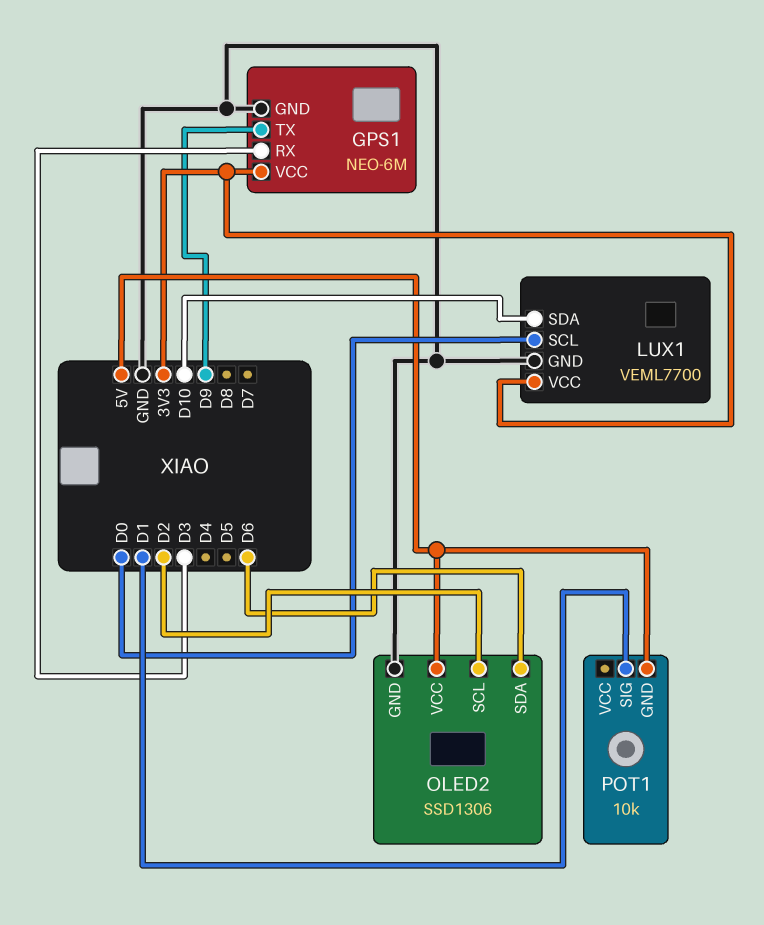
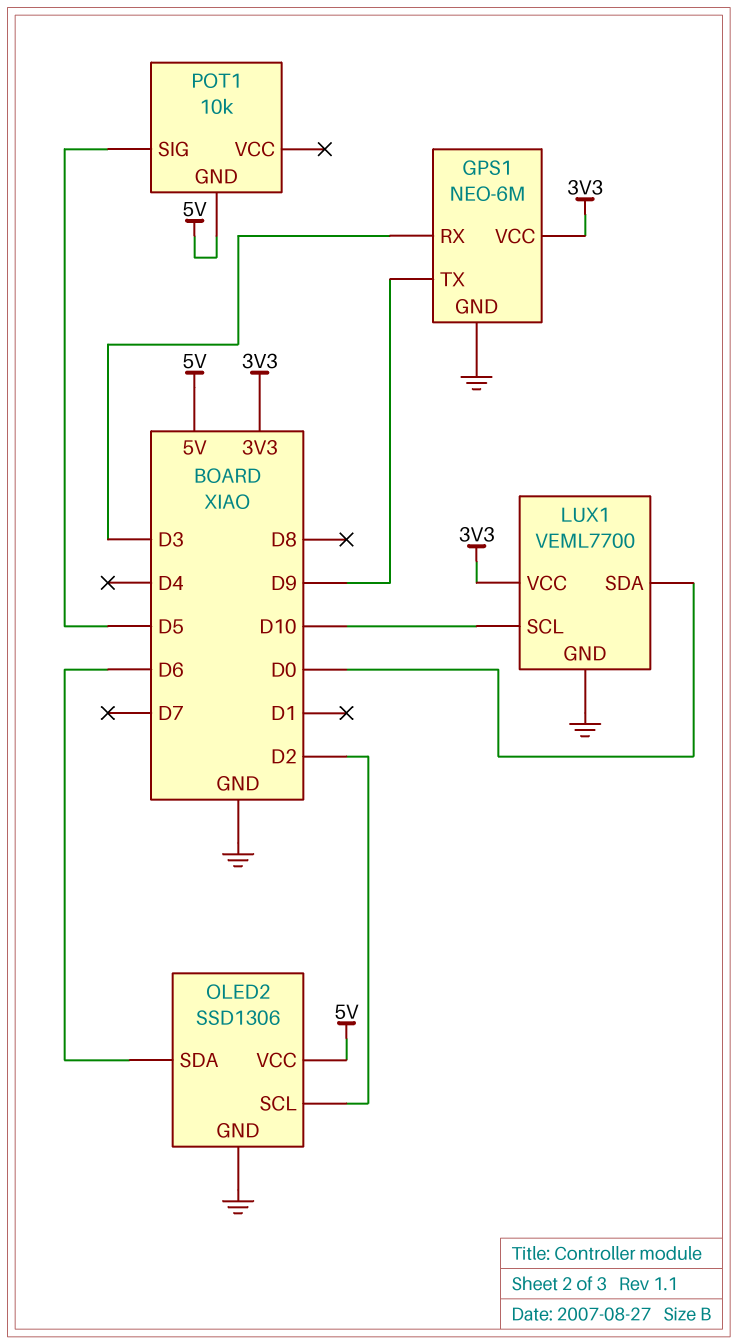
LUX1 pin SCL: D0 -> D10
LUX1 pin SDA: D10 -> D0
POT1 pin SIG: D1 -> D5

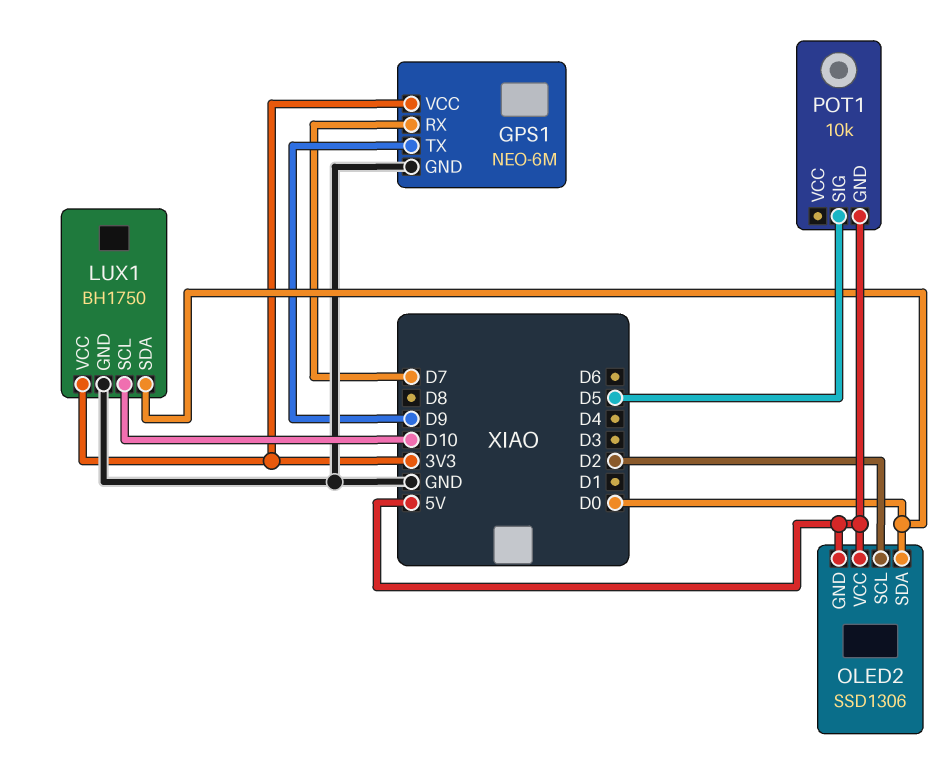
GPS1 pin RX: D3 -> D7
LUX1: VEML7700 -> BH1750
OLED2 pin GND: GND -> 5V
OLED2 pin SDA: D6 -> D0

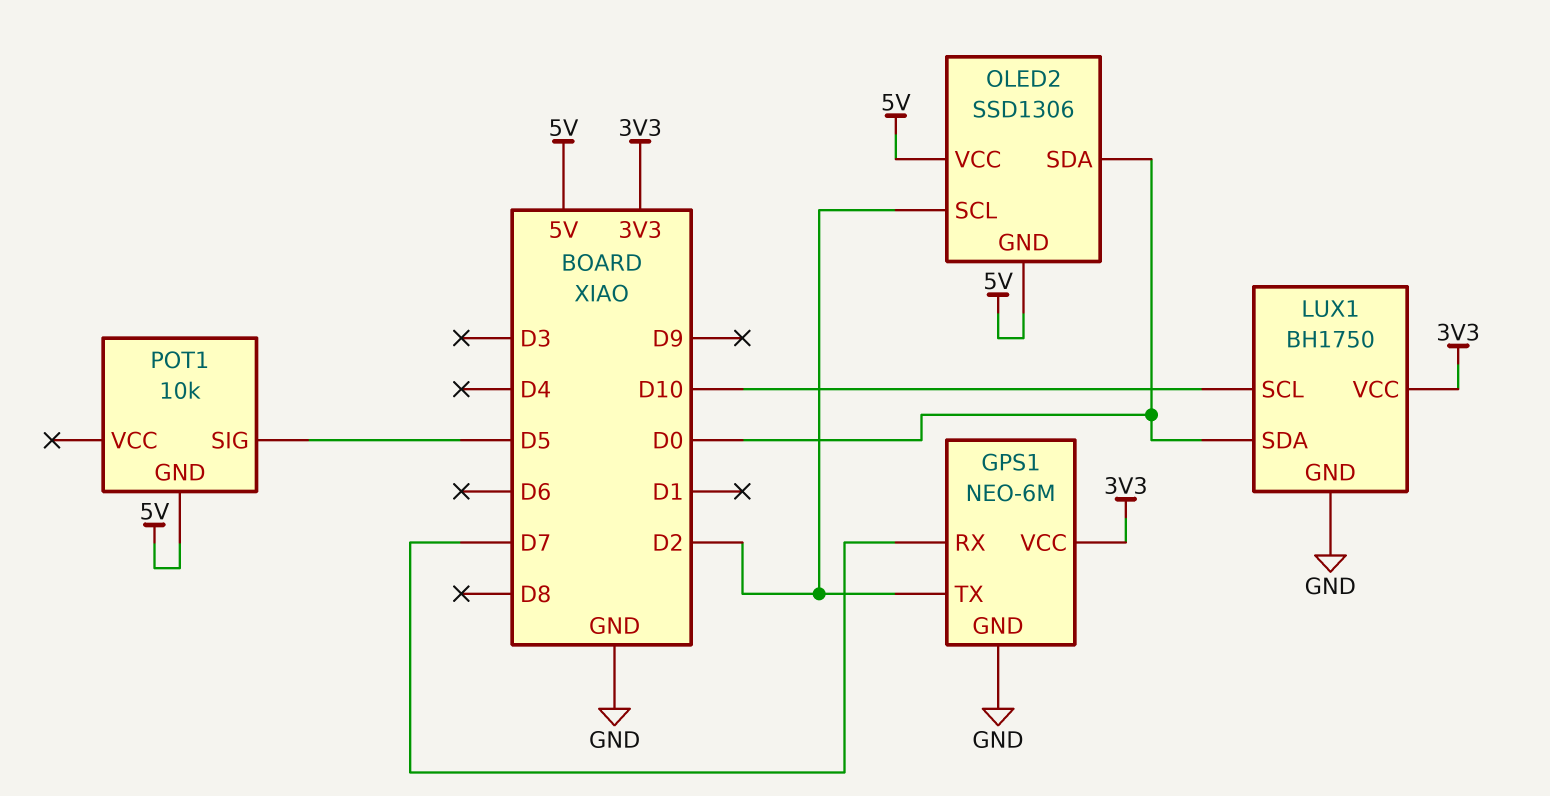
GPS1 pin TX: D9 -> D2

